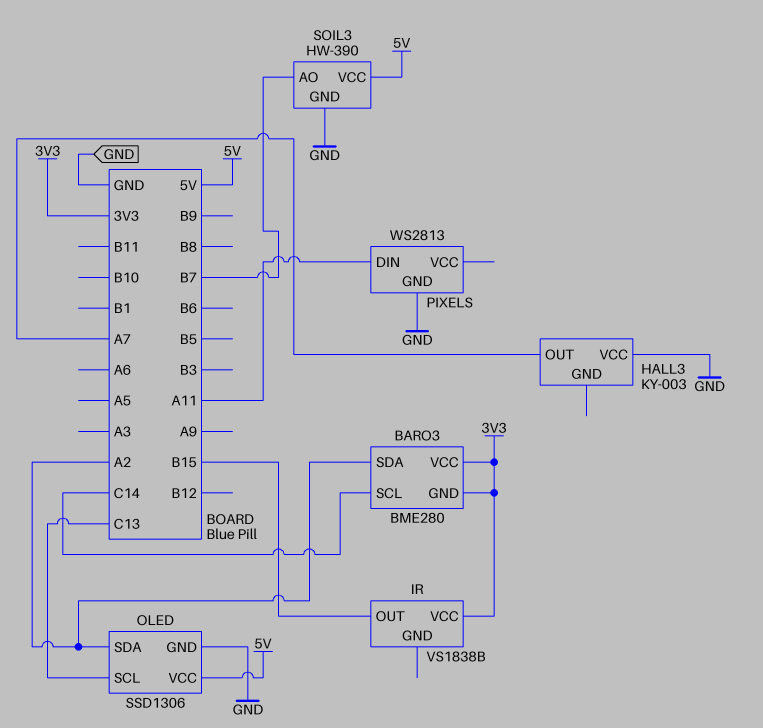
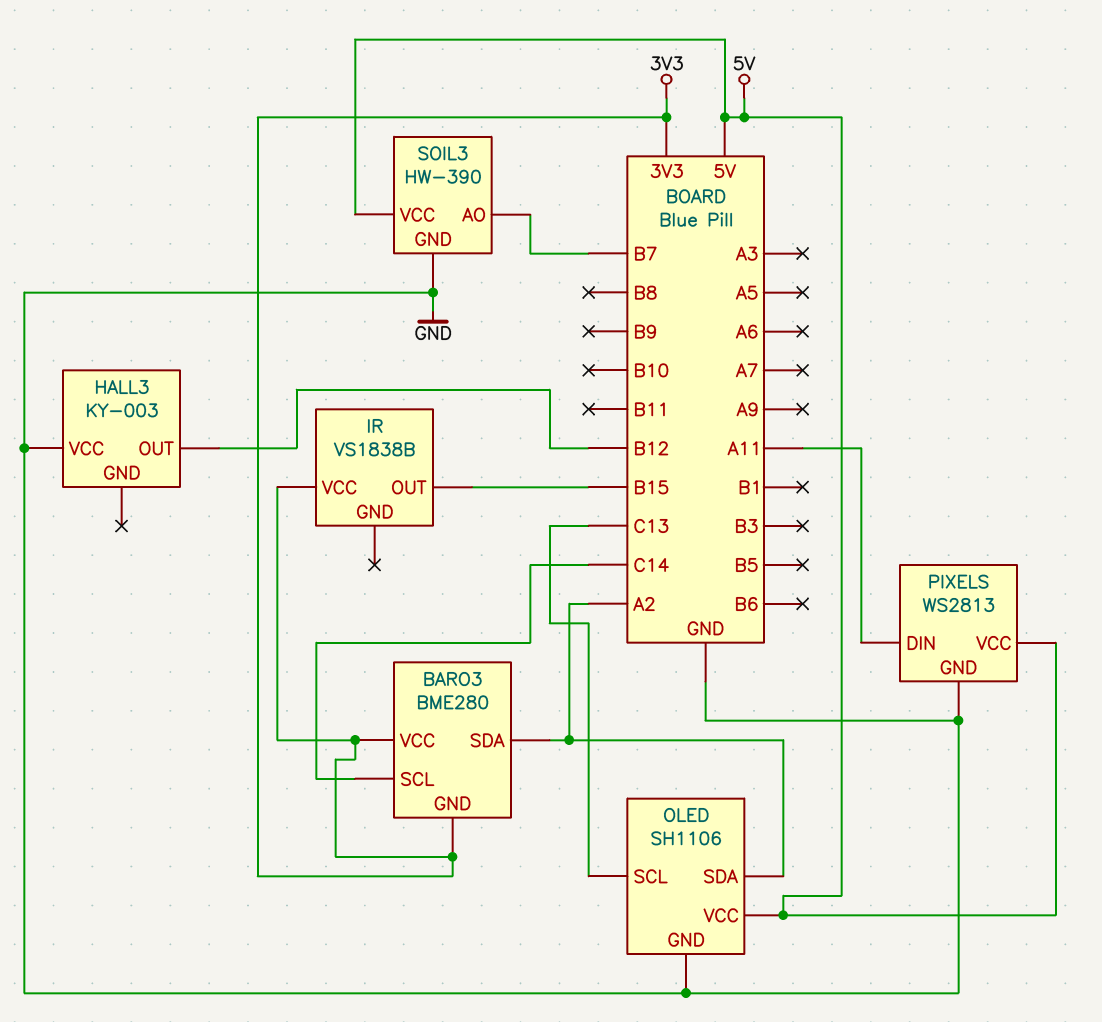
HALL3 pin OUT: A7 -> B12
OLED: SSD1306 -> SH1106
PIXELS pin VCC: none -> 5V

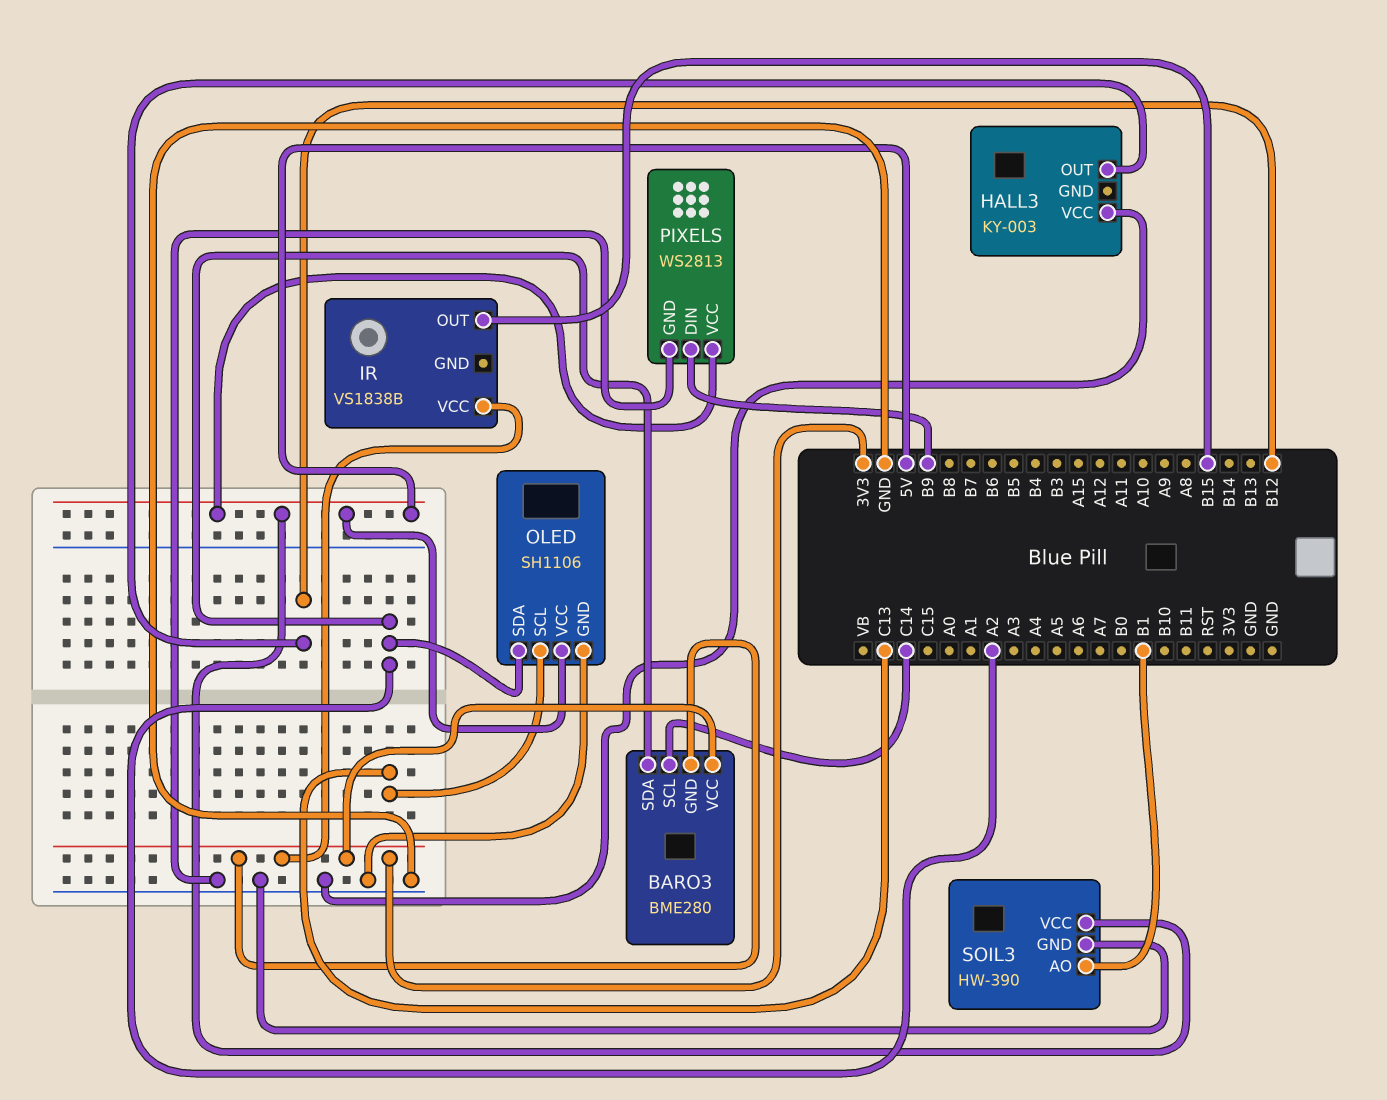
PIXELS pin DIN: A11 -> B9
SOIL3 pin AO: B7 -> B1

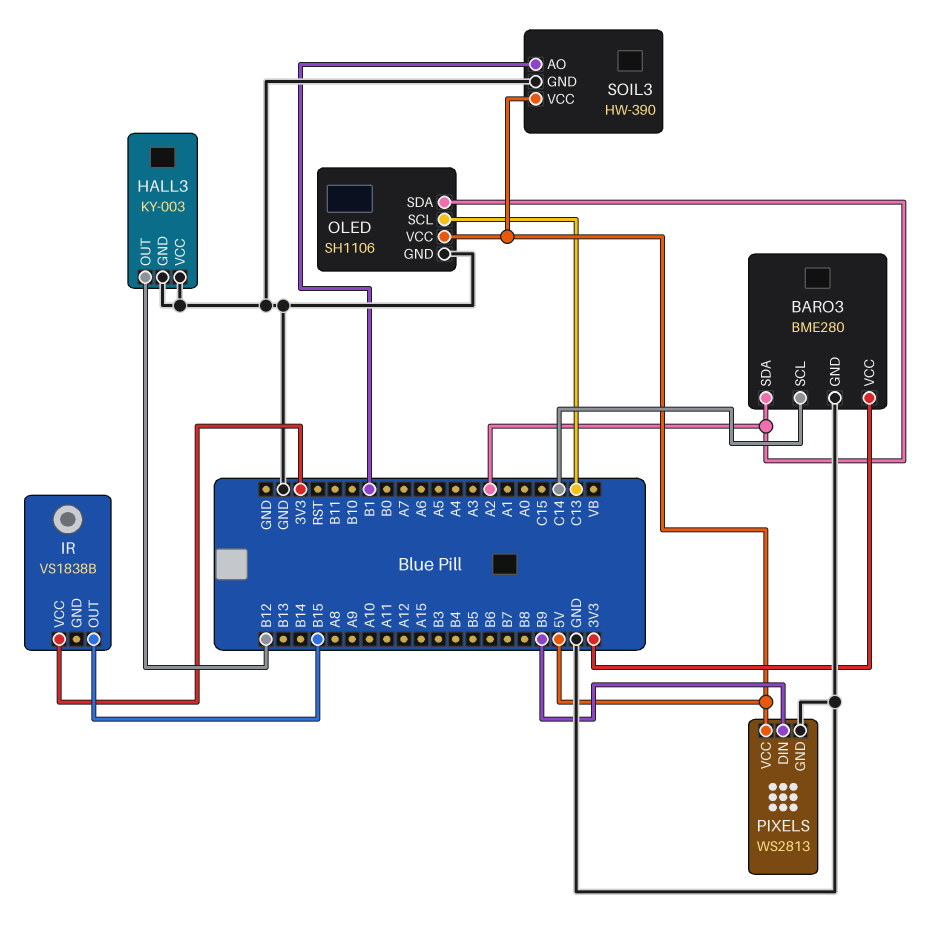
BARO3 pin GND: 3V3 -> GND
HALL3 pin GND: none -> GND

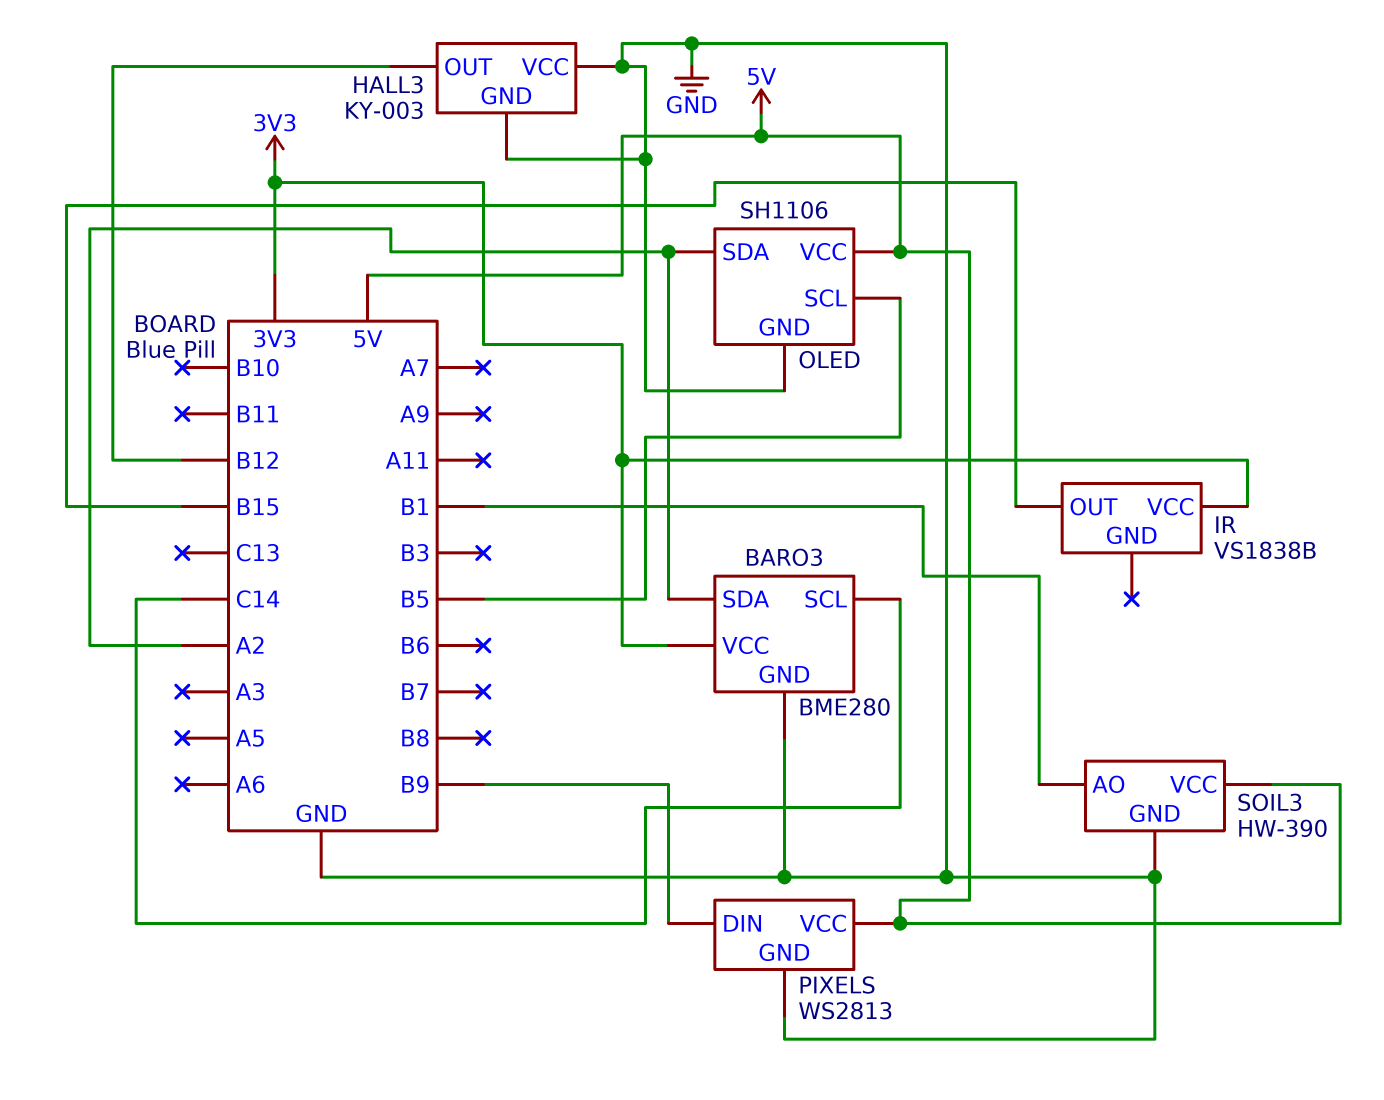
OLED pin SCL: C13 -> B5

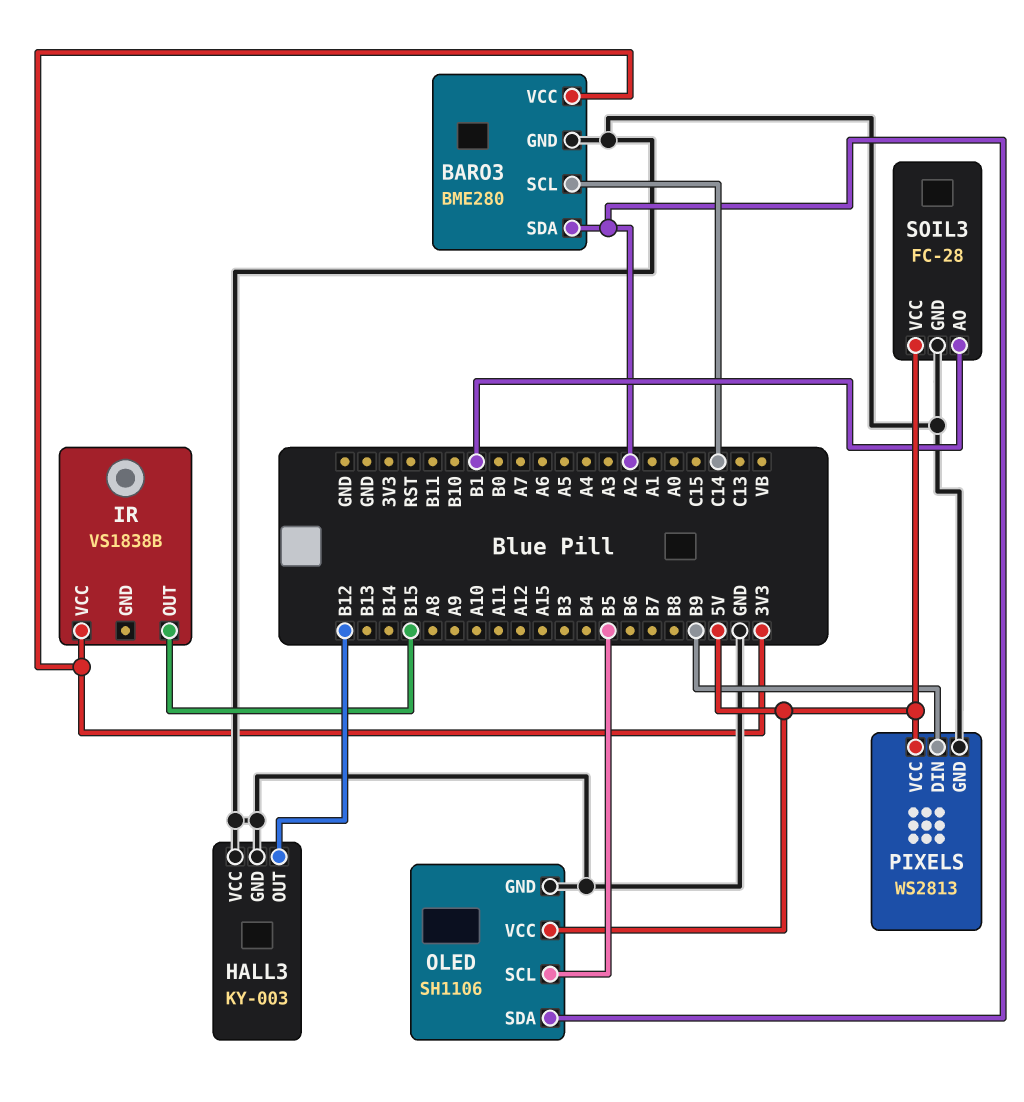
SOIL3: HW-390 -> FC-28

